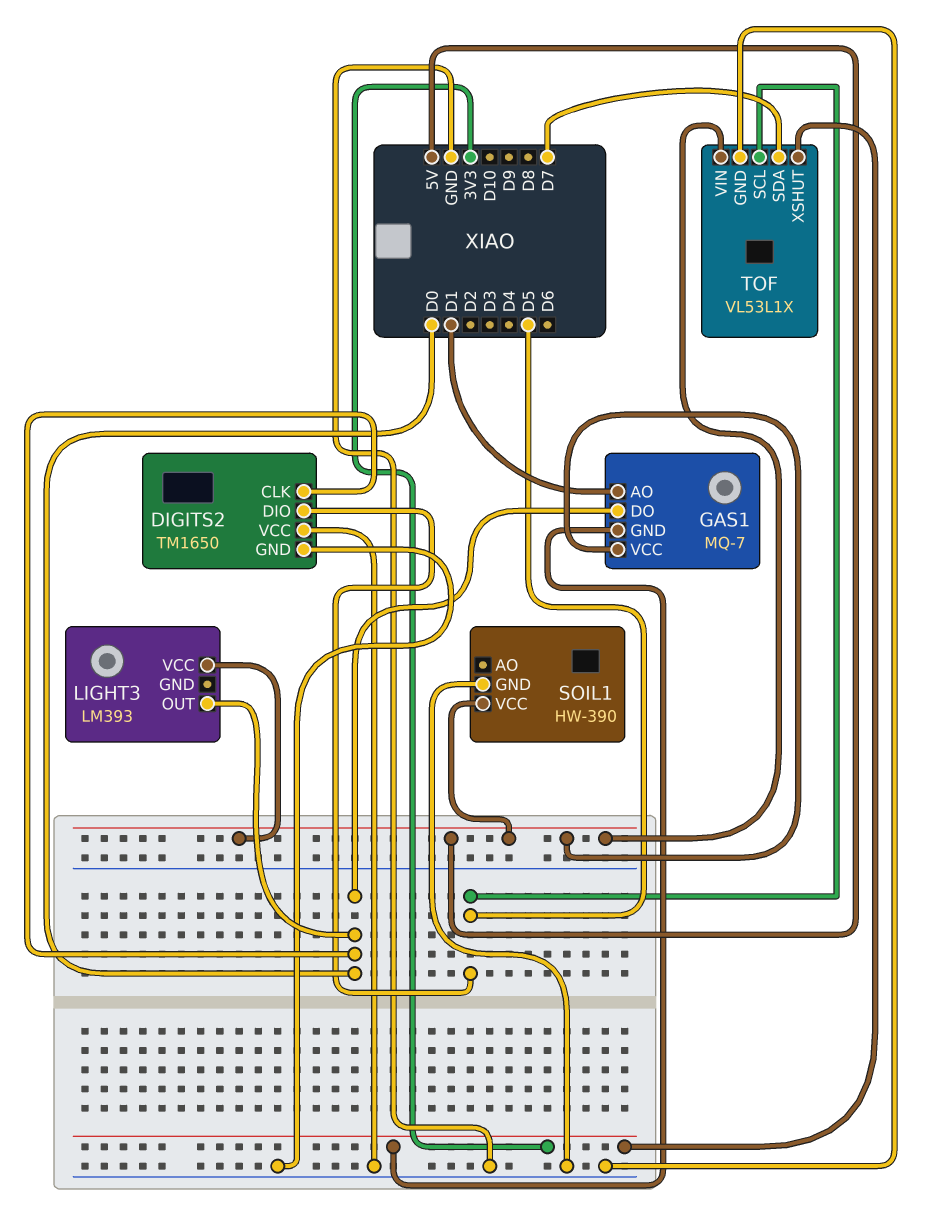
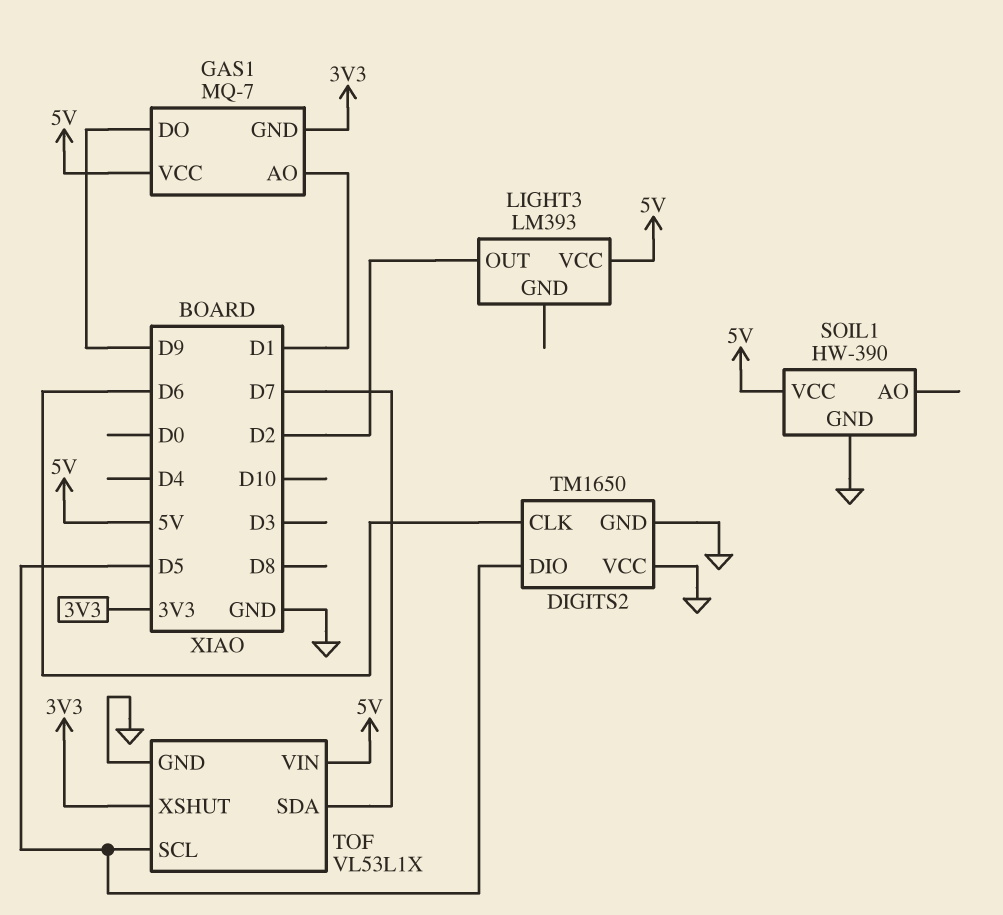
DIGITS2 pin CLK: D0 -> D6
GAS1 pin DO: D0 -> D9
LIGHT3 pin OUT: D0 -> D2

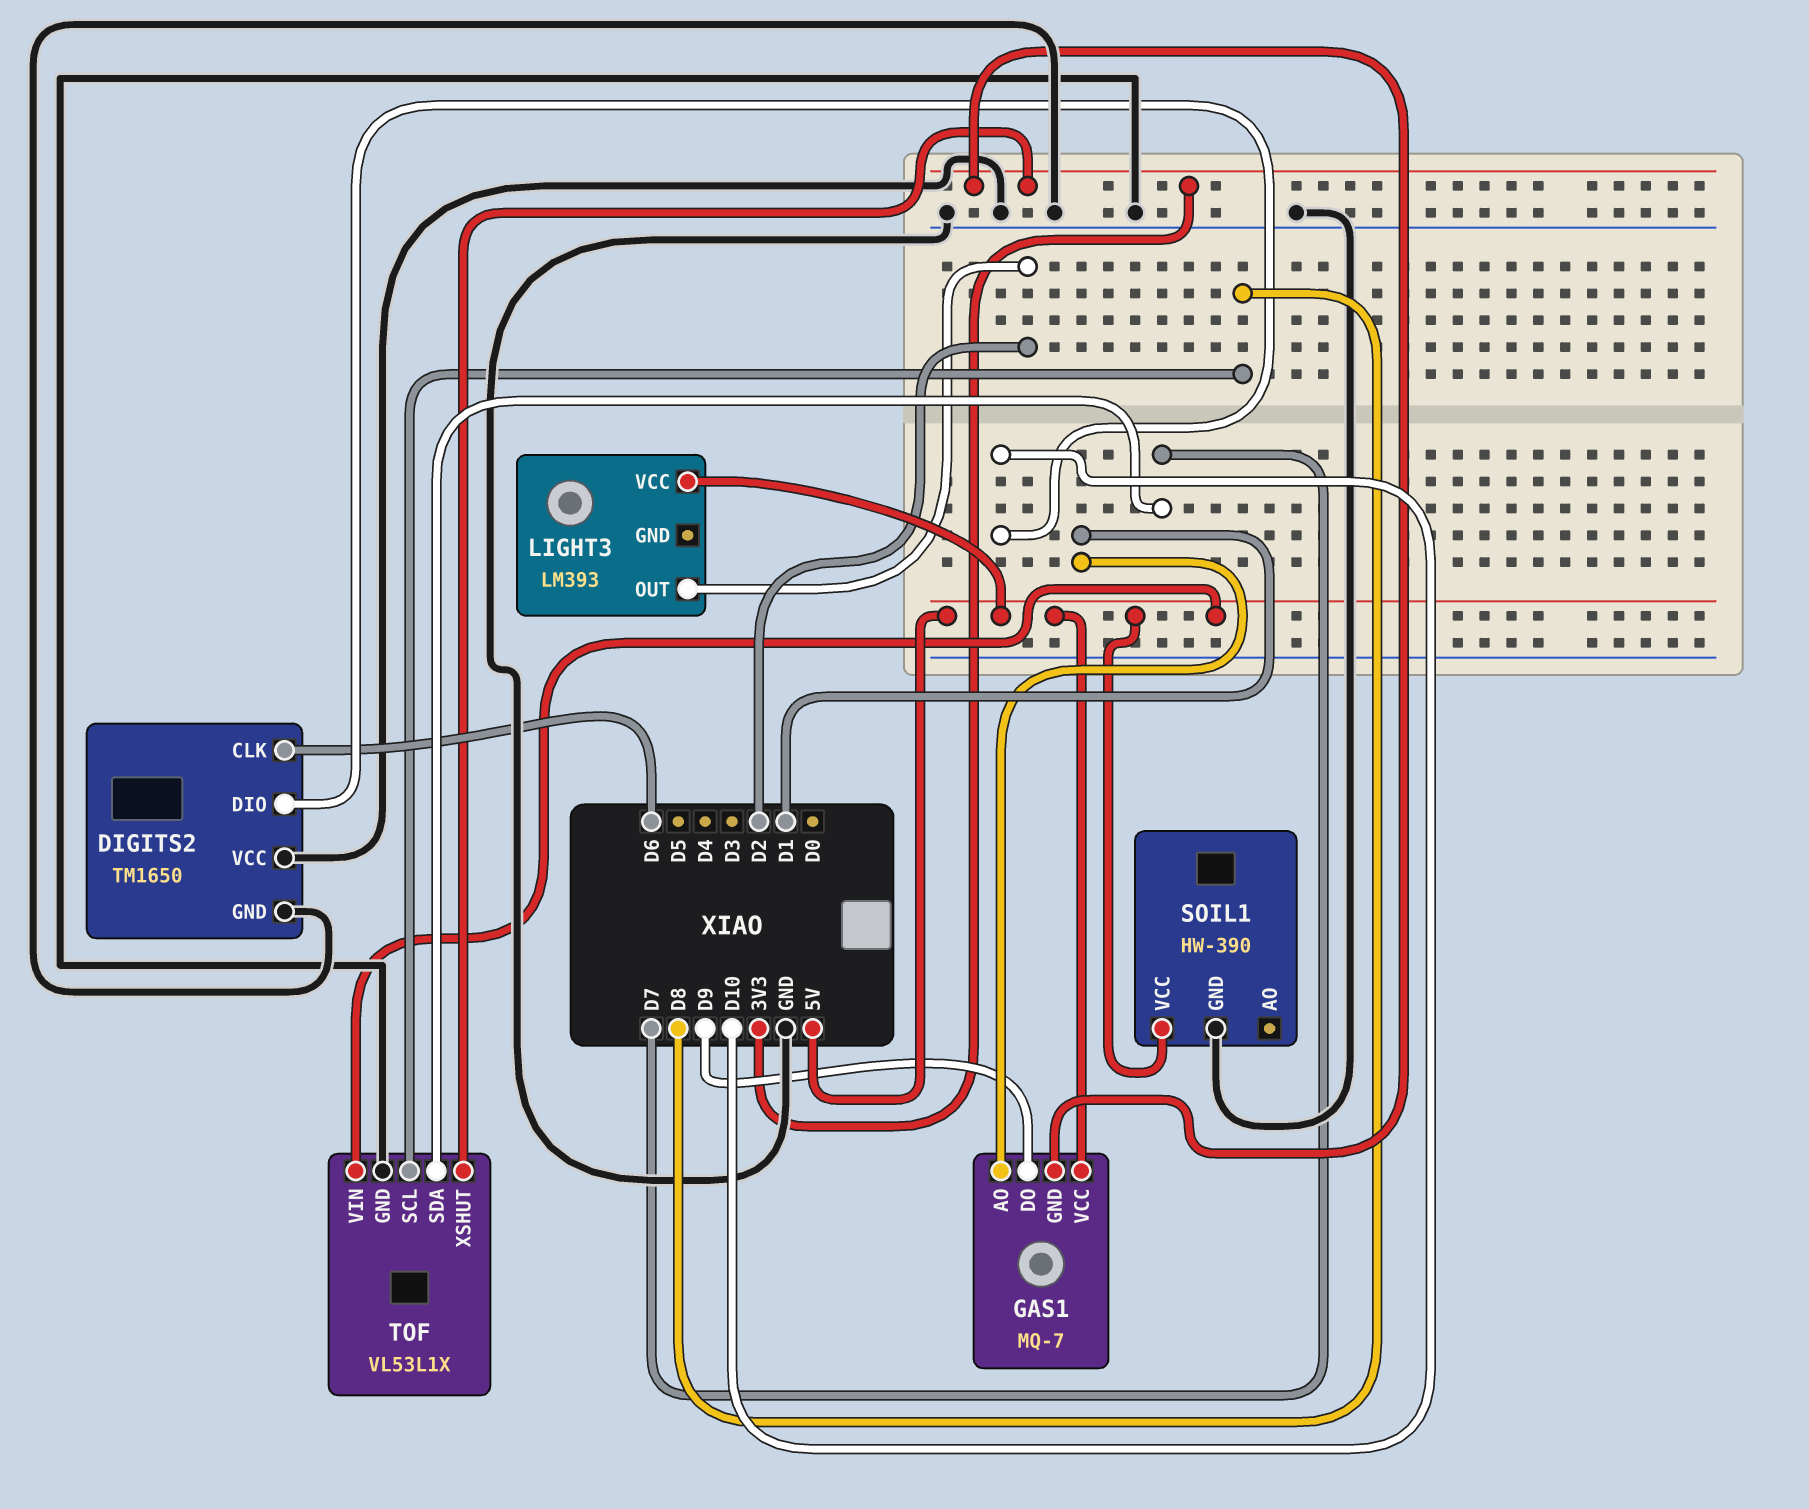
DIGITS2 pin DIO: D5 -> D10
TOF pin SCL: D5 -> D8

